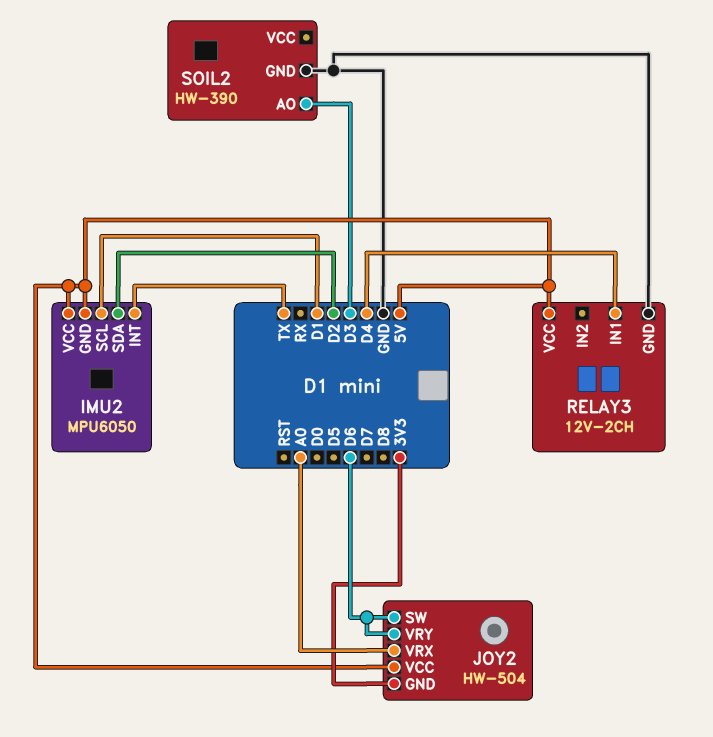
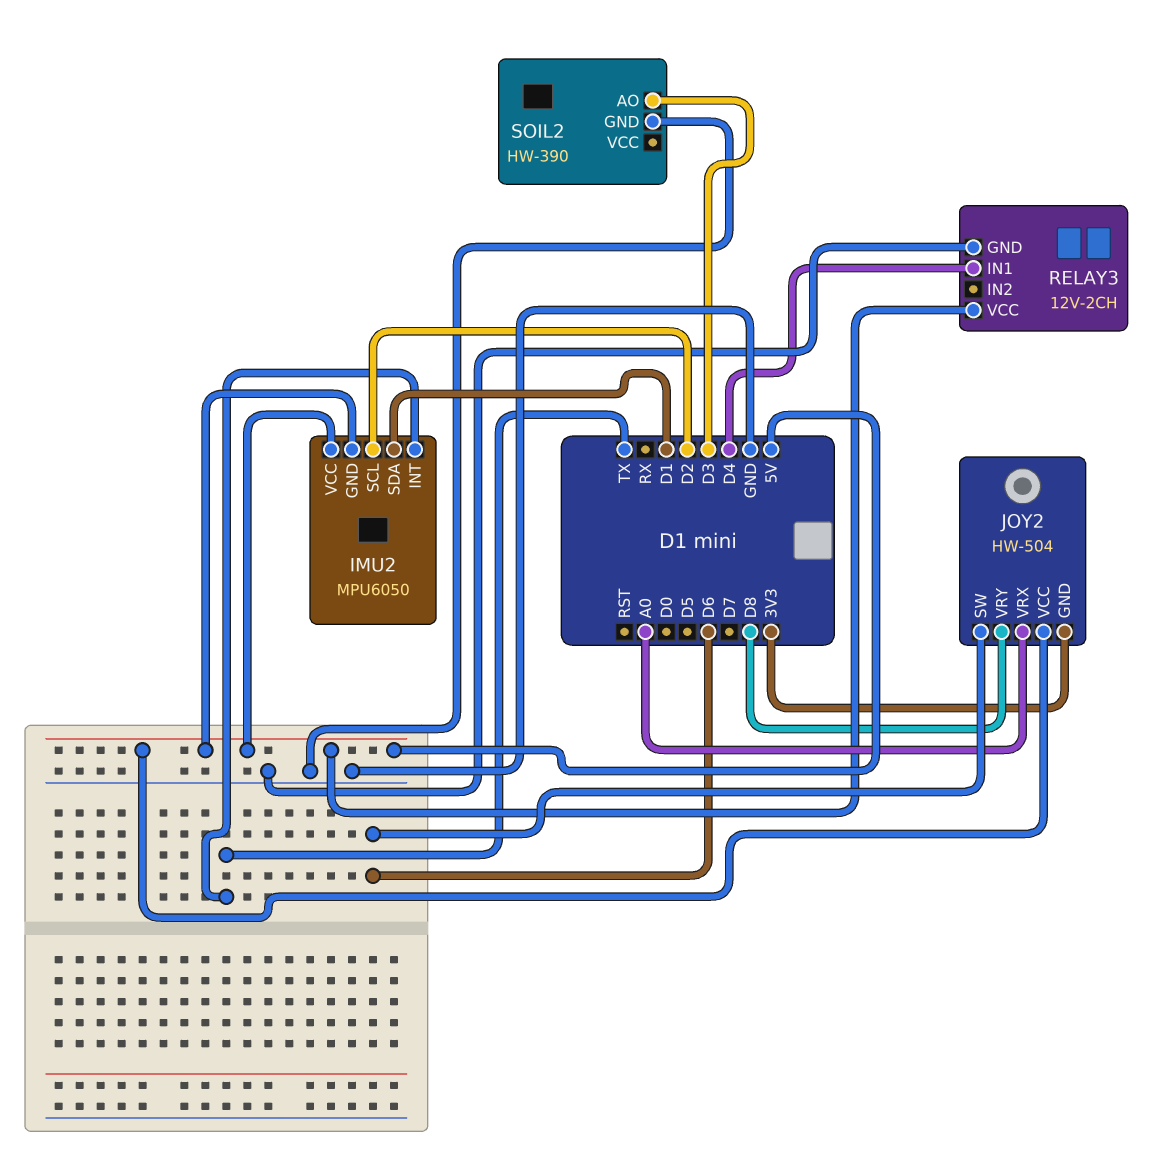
IMU2 pin SCL: D1 -> D2
IMU2 pin SDA: D2 -> D1
JOY2 pin VRY: D6 -> D8

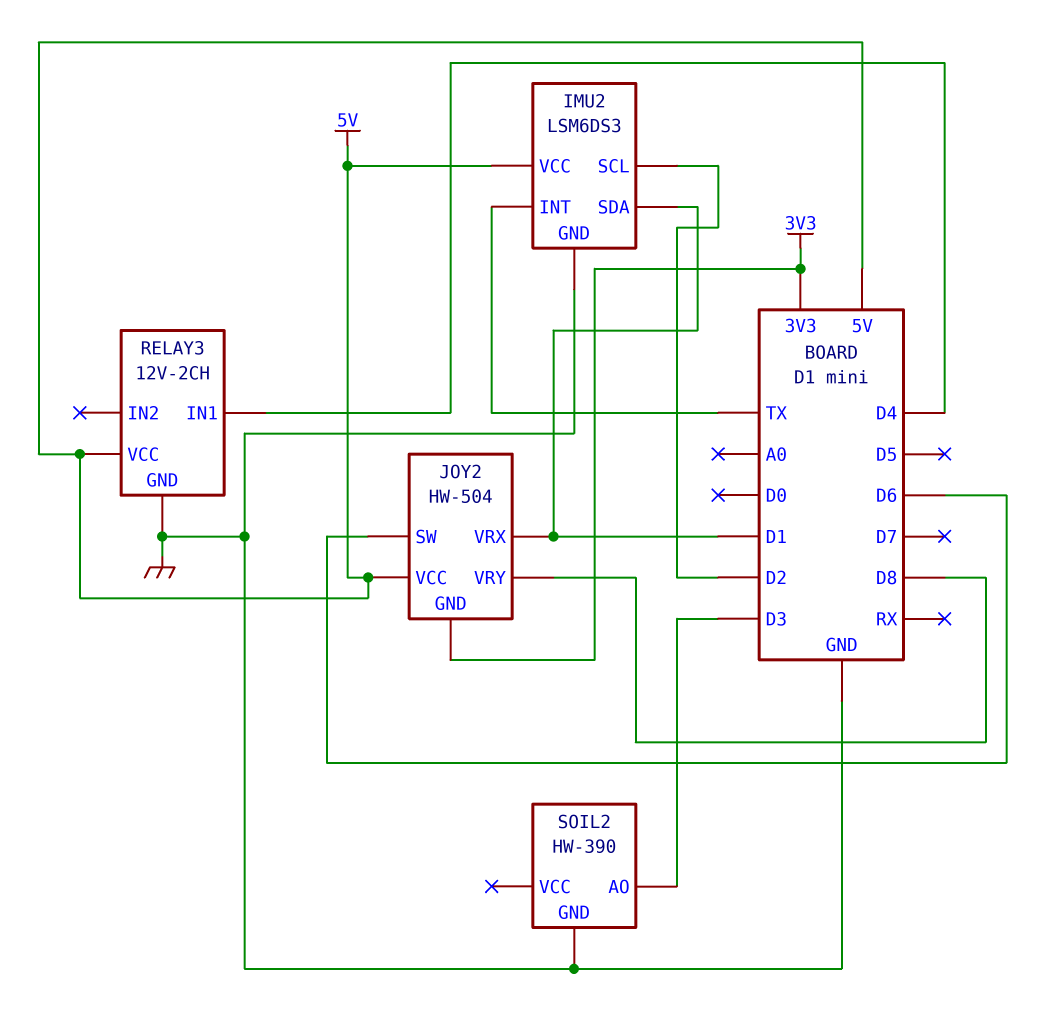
IMU2: MPU6050 -> LSM6DS3
IMU2 pin GND: 5V -> GND
JOY2 pin VRX: A0 -> D1

